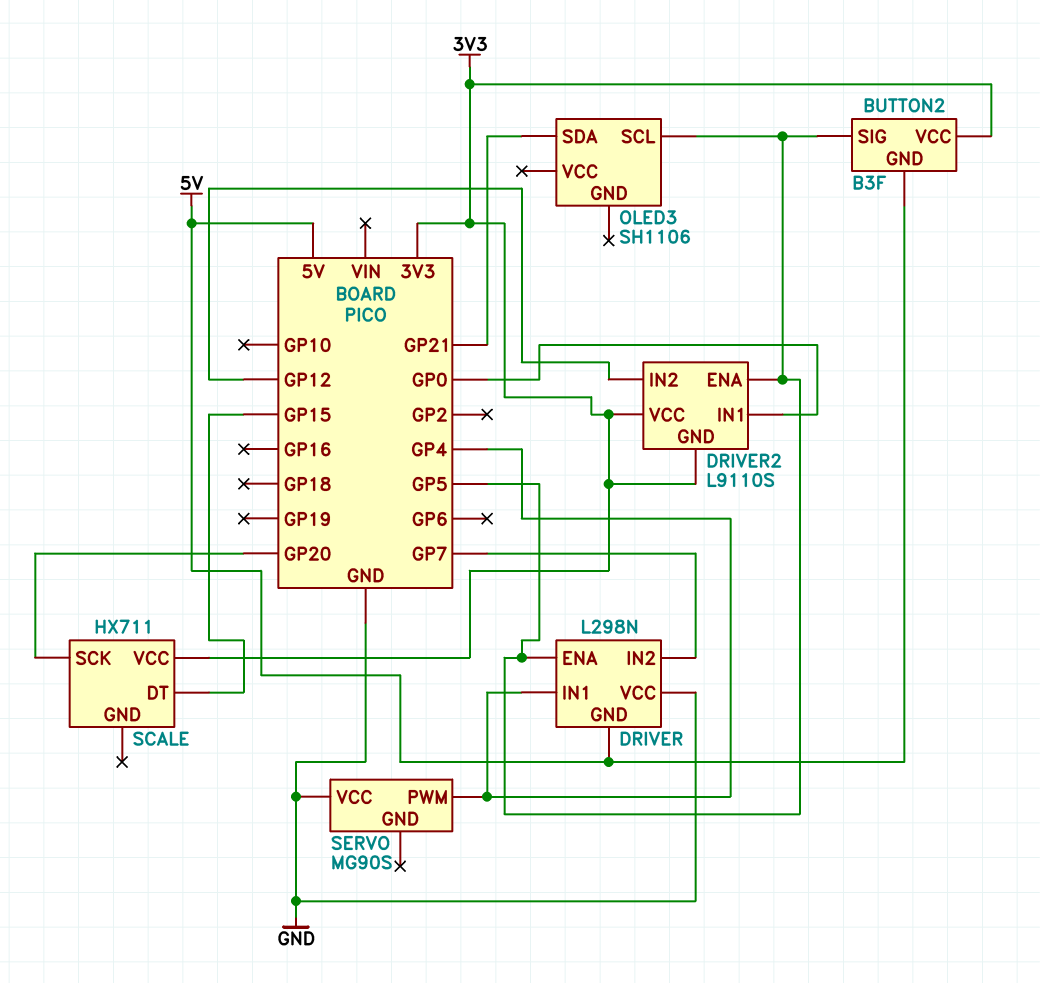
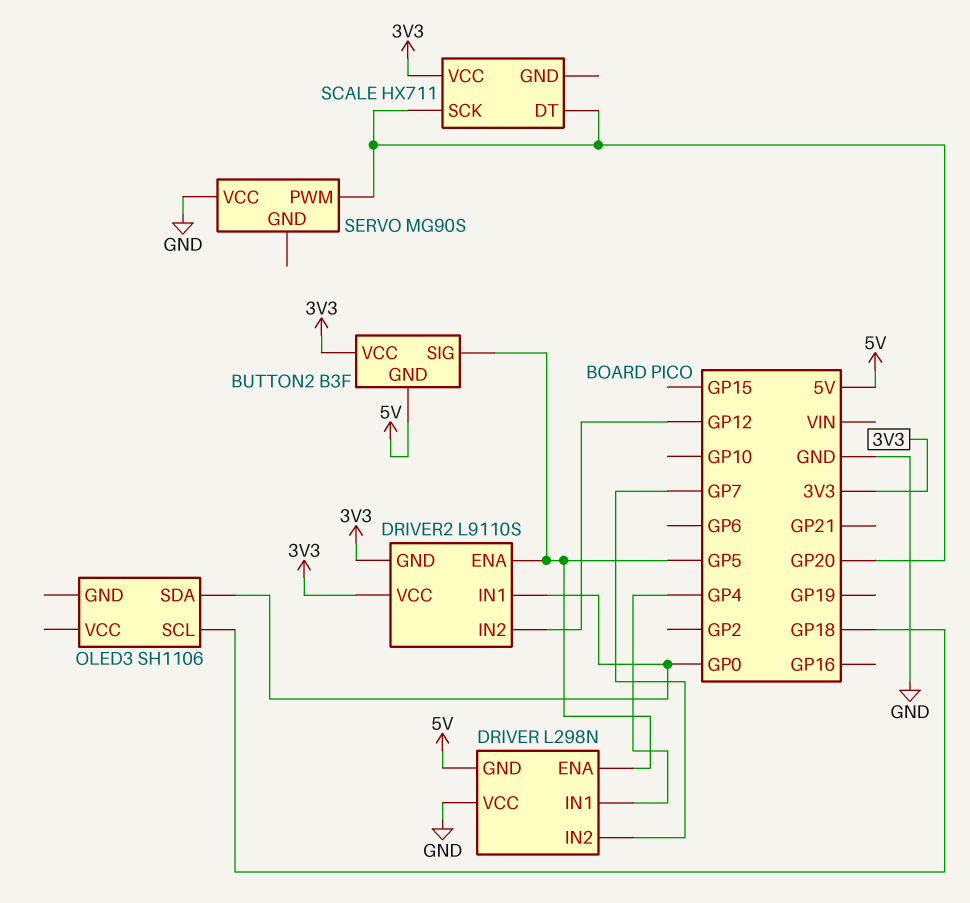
OLED3 pin SCL: GP5 -> GP18
OLED3 pin SDA: GP21 -> GP0
SCALE pin DT: GP15 -> GP20
SERVO pin PWM: GP4 -> GP20

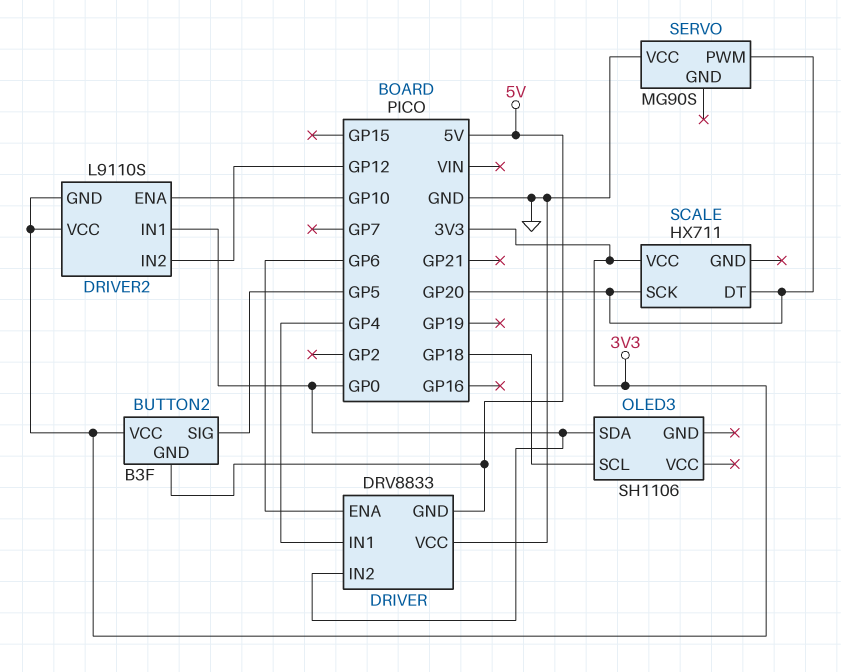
DRIVER: L298N -> DRV8833
DRIVER pin ENA: GP5 -> GP6
DRIVER pin IN2: GP7 -> GP0
DRIVER2 pin ENA: GP5 -> GP10

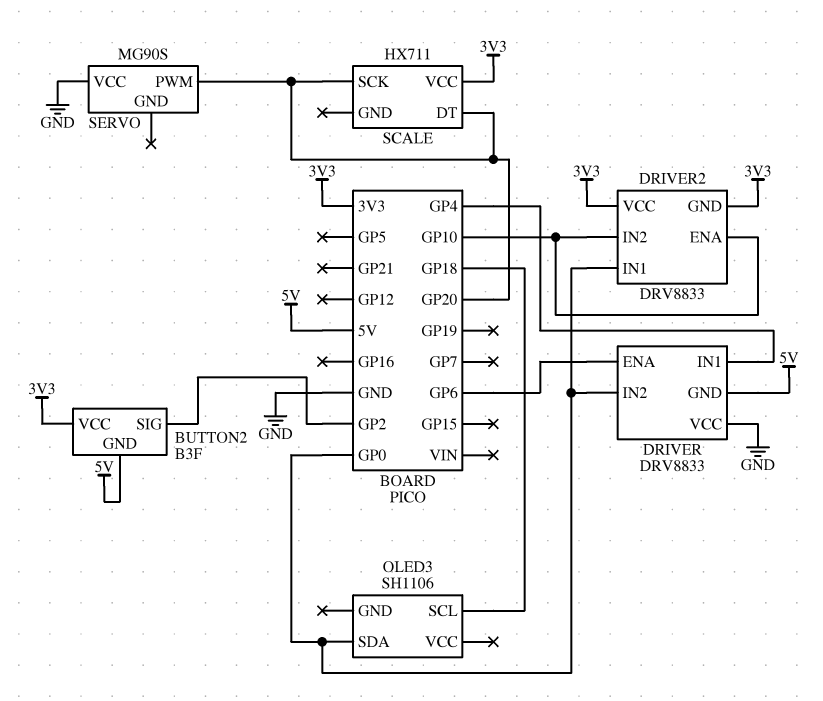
BUTTON2 pin SIG: GP5 -> GP2
DRIVER2: L9110S -> DRV8833
DRIVER2 pin IN2: GP12 -> GP10

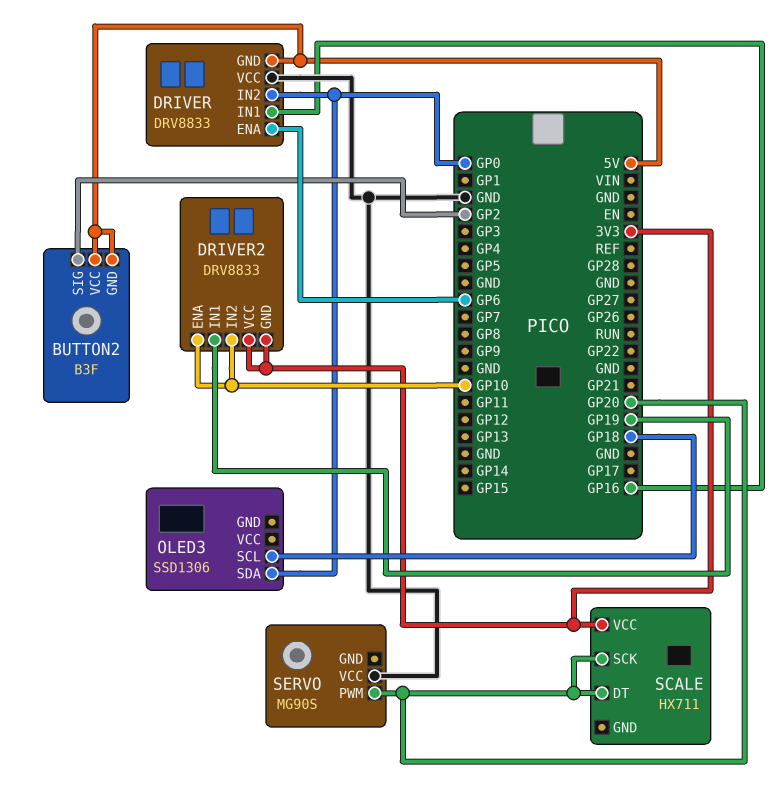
BUTTON2 pin VCC: 3V3 -> 5V
DRIVER pin IN1: GP4 -> GP16
DRIVER2 pin IN1: GP0 -> GP19
OLED3: SH1106 -> SSD1306

